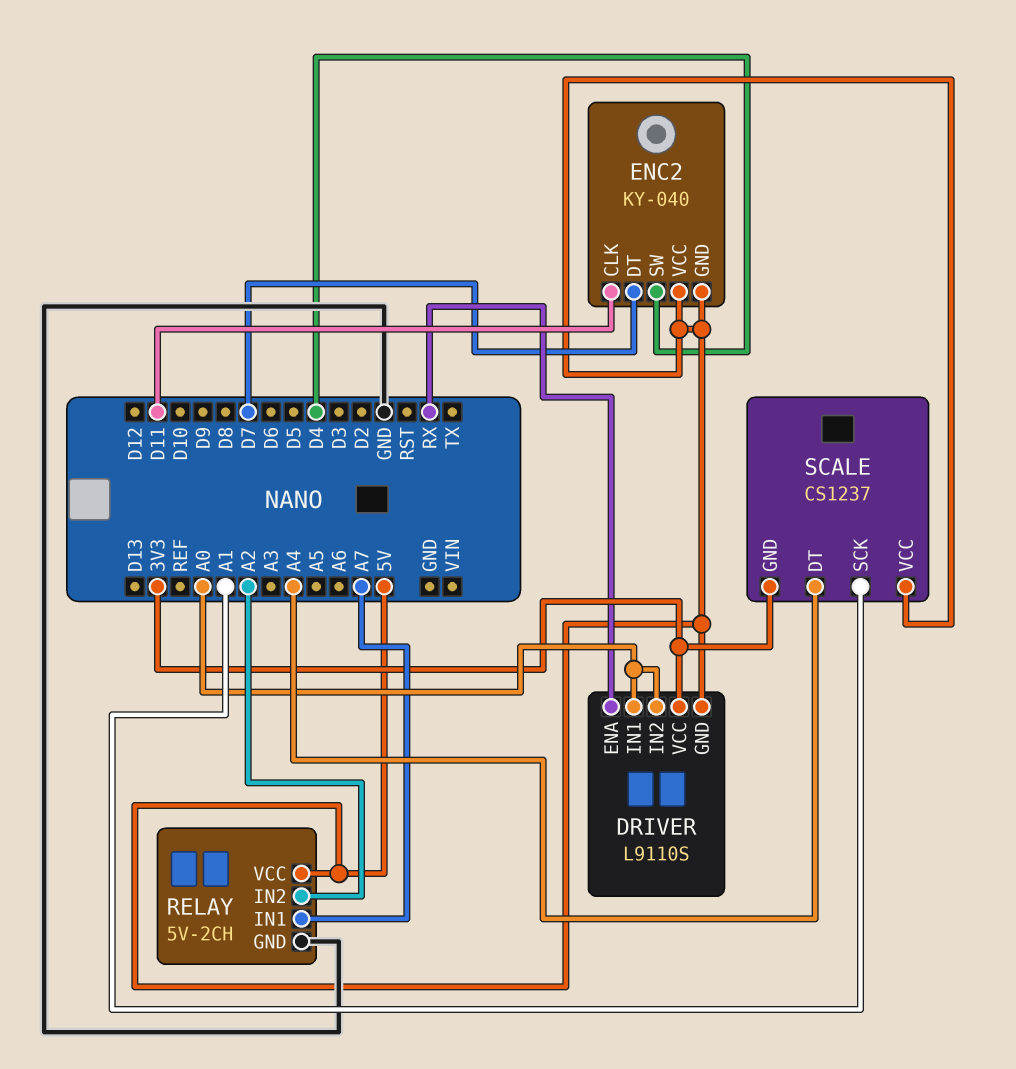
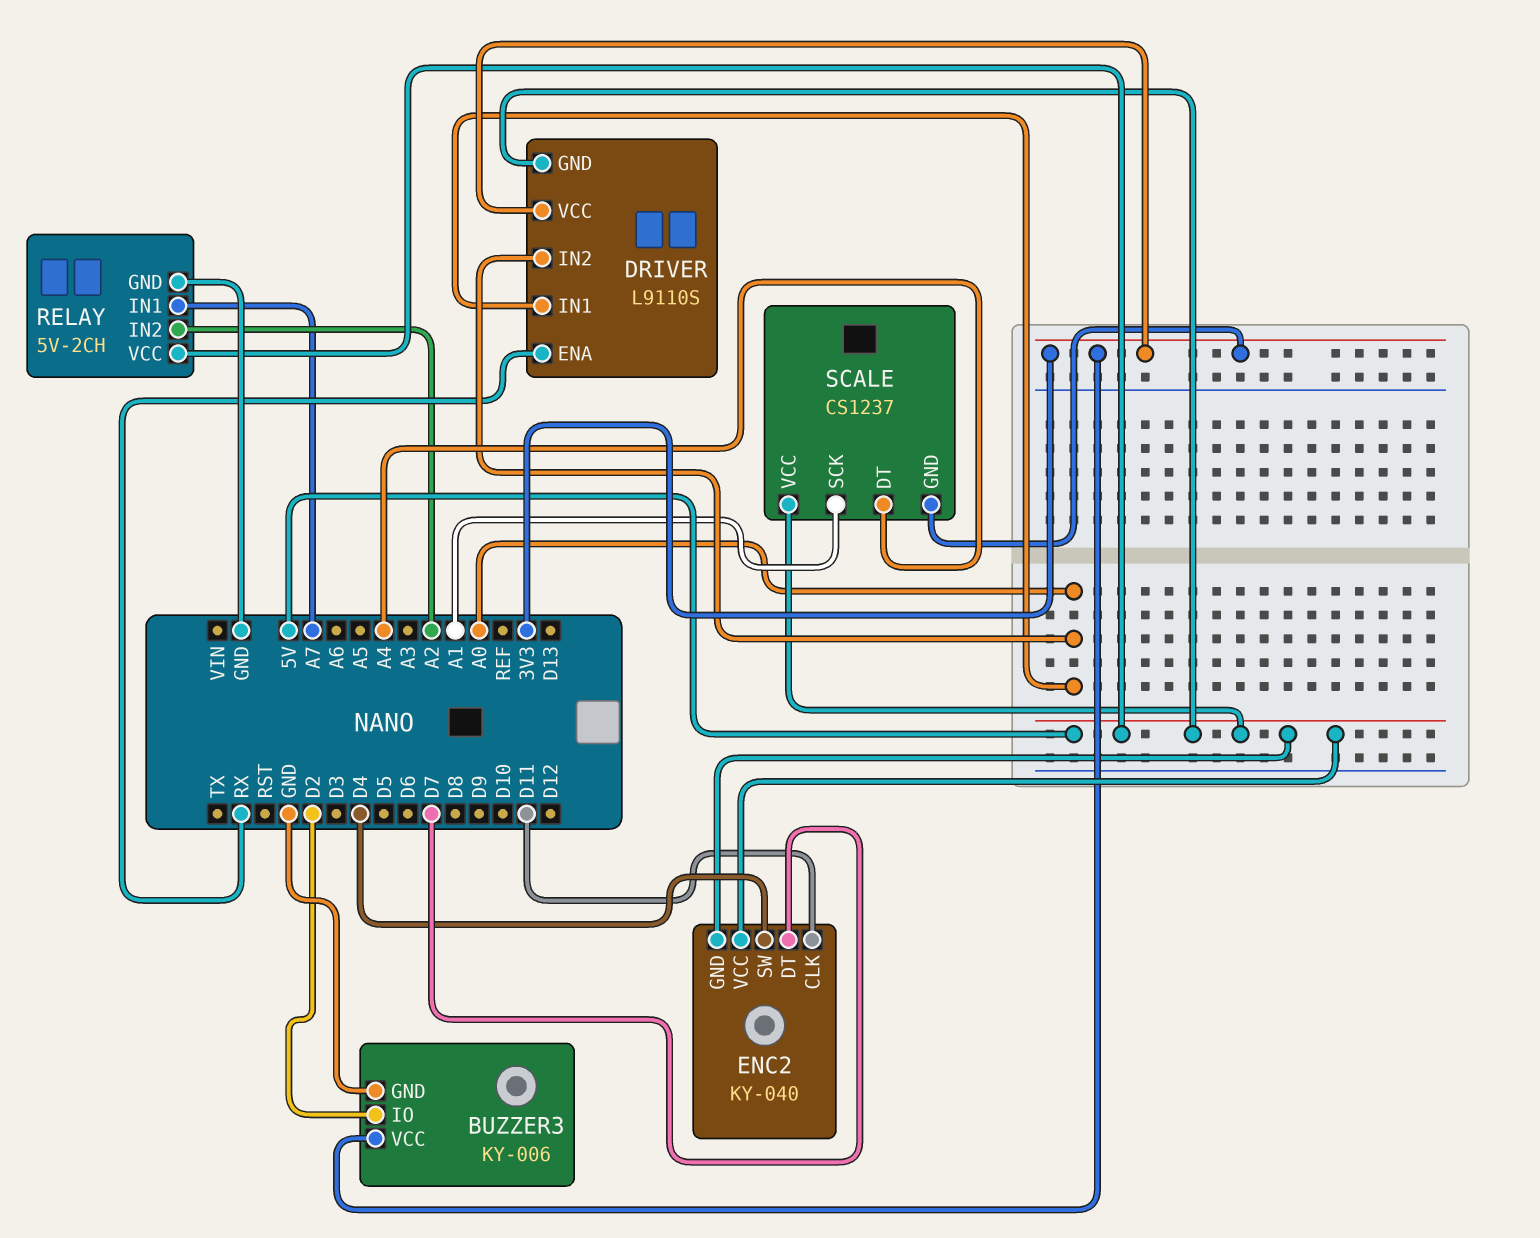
BUZZER3: none -> KY-006
BUZZER3 pin GND: none -> GND
BUZZER3 pin IO: none -> D2
BUZZER3 pin VCC: none -> 3V3

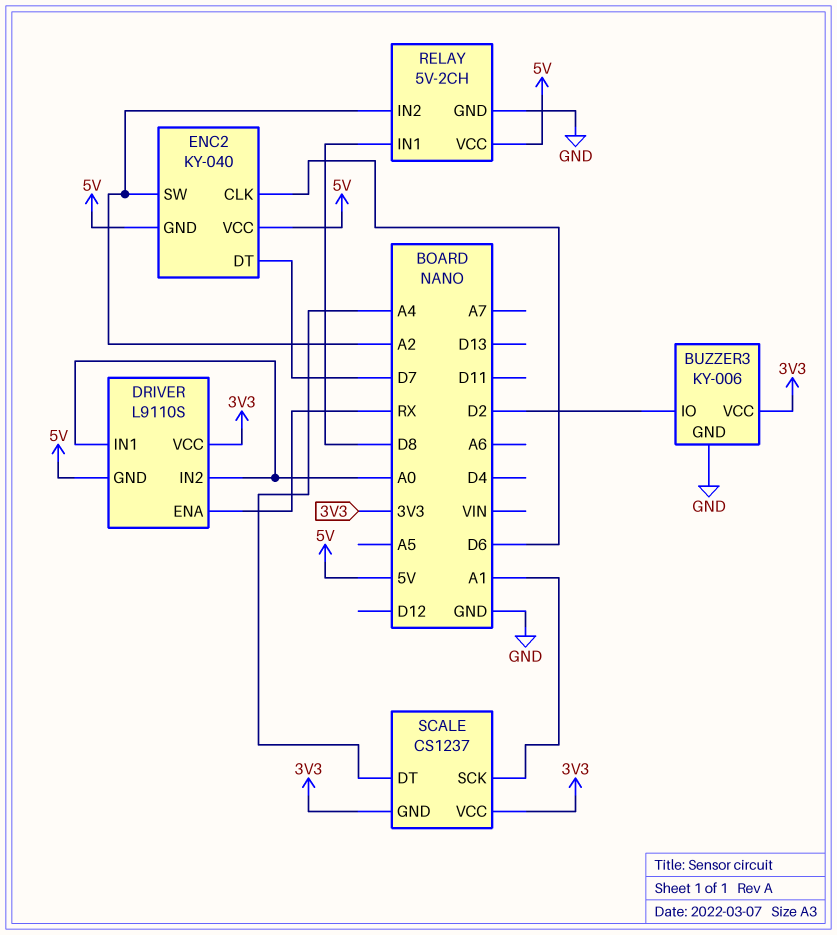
ENC2 pin CLK: D11 -> D6
ENC2 pin SW: D4 -> A2
RELAY pin IN1: A7 -> D8
SCALE pin VCC: 5V -> 3V3

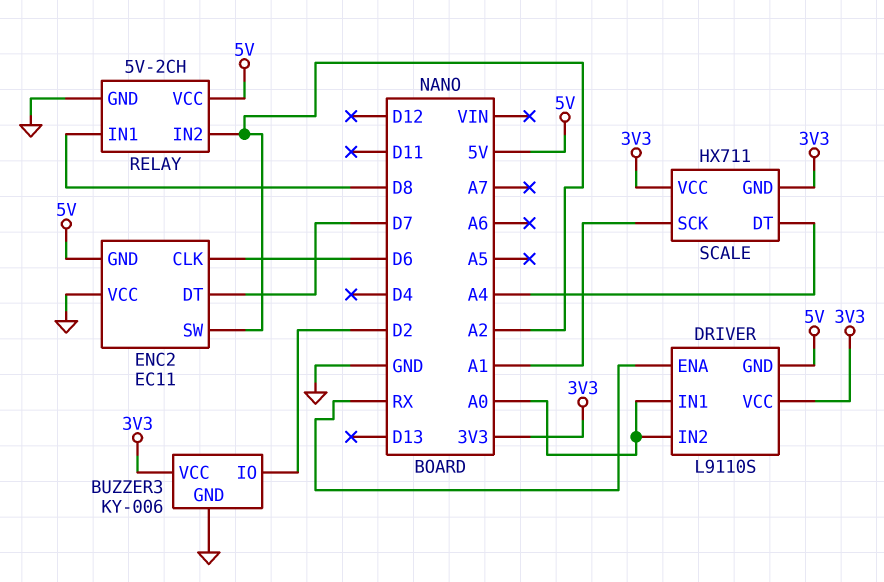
ENC2: KY-040 -> EC11
ENC2 pin VCC: 5V -> GND
SCALE: CS1237 -> HX711

